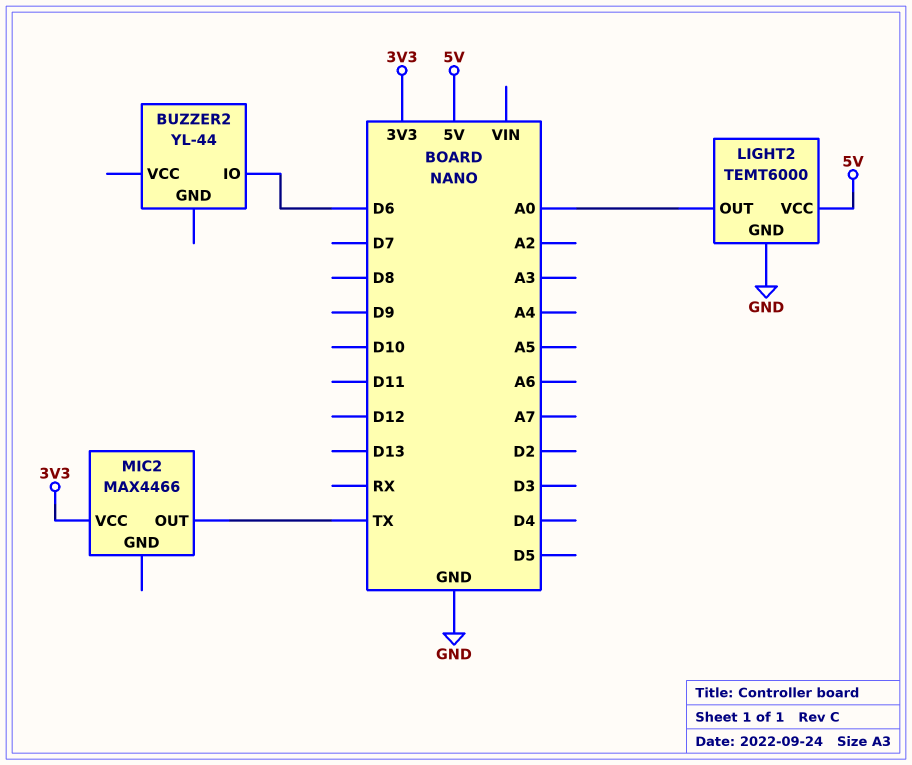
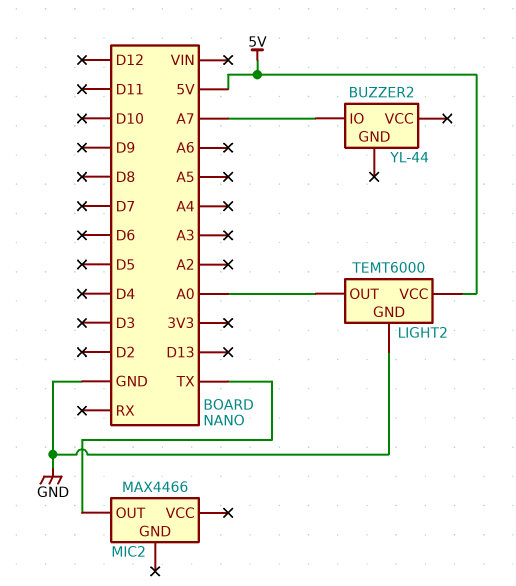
BUZZER2 pin IO: D6 -> A7
MIC2 pin VCC: 3V3 -> none

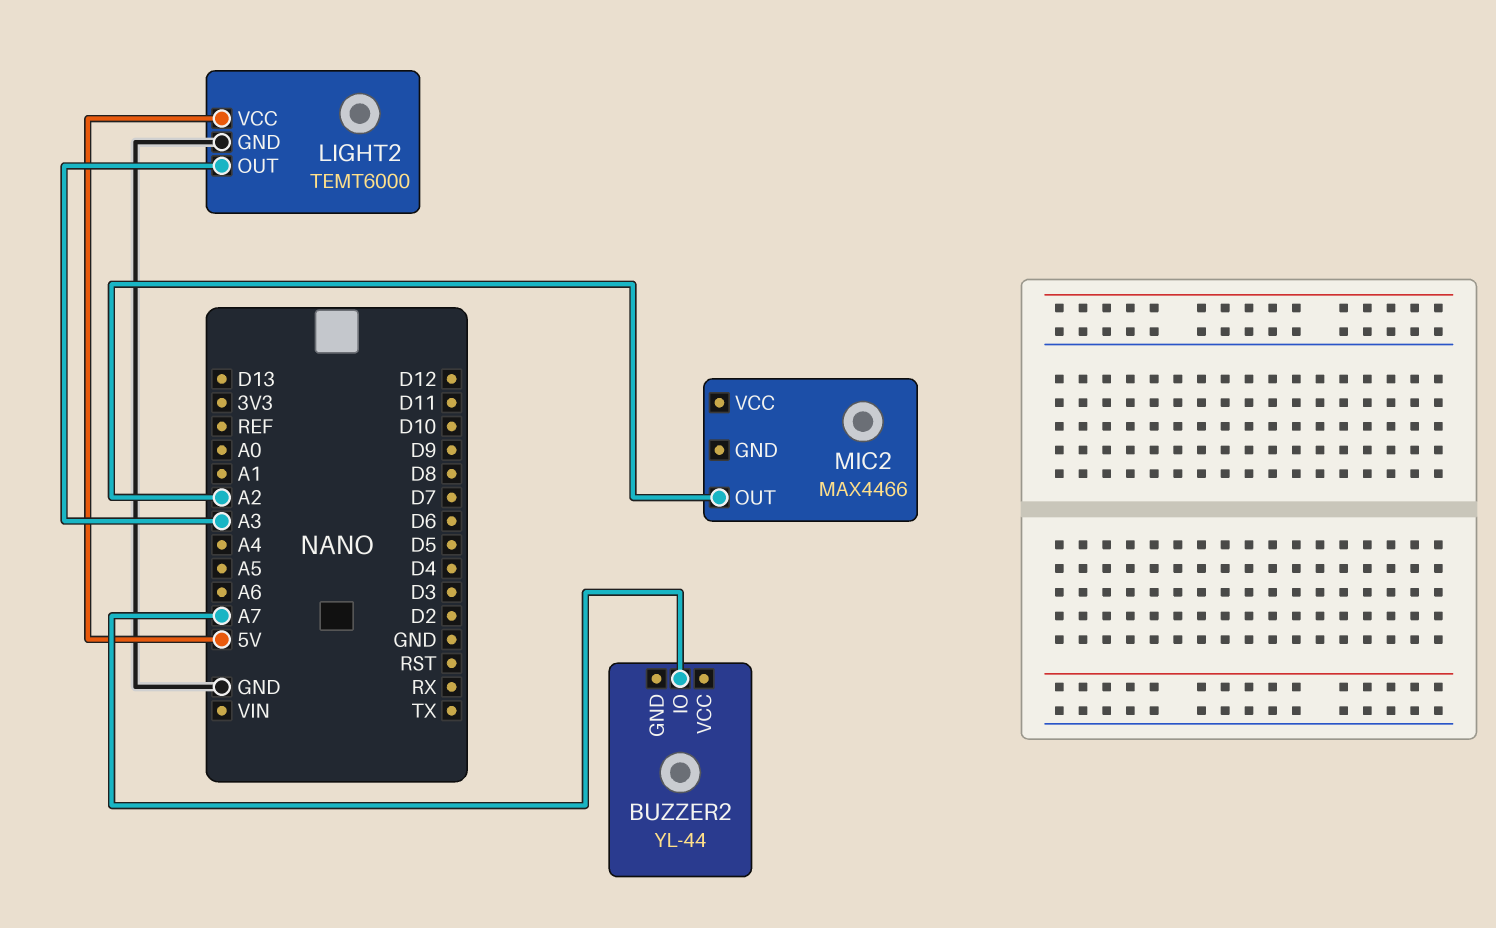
LIGHT2 pin OUT: A0 -> A3
MIC2 pin OUT: TX -> A2

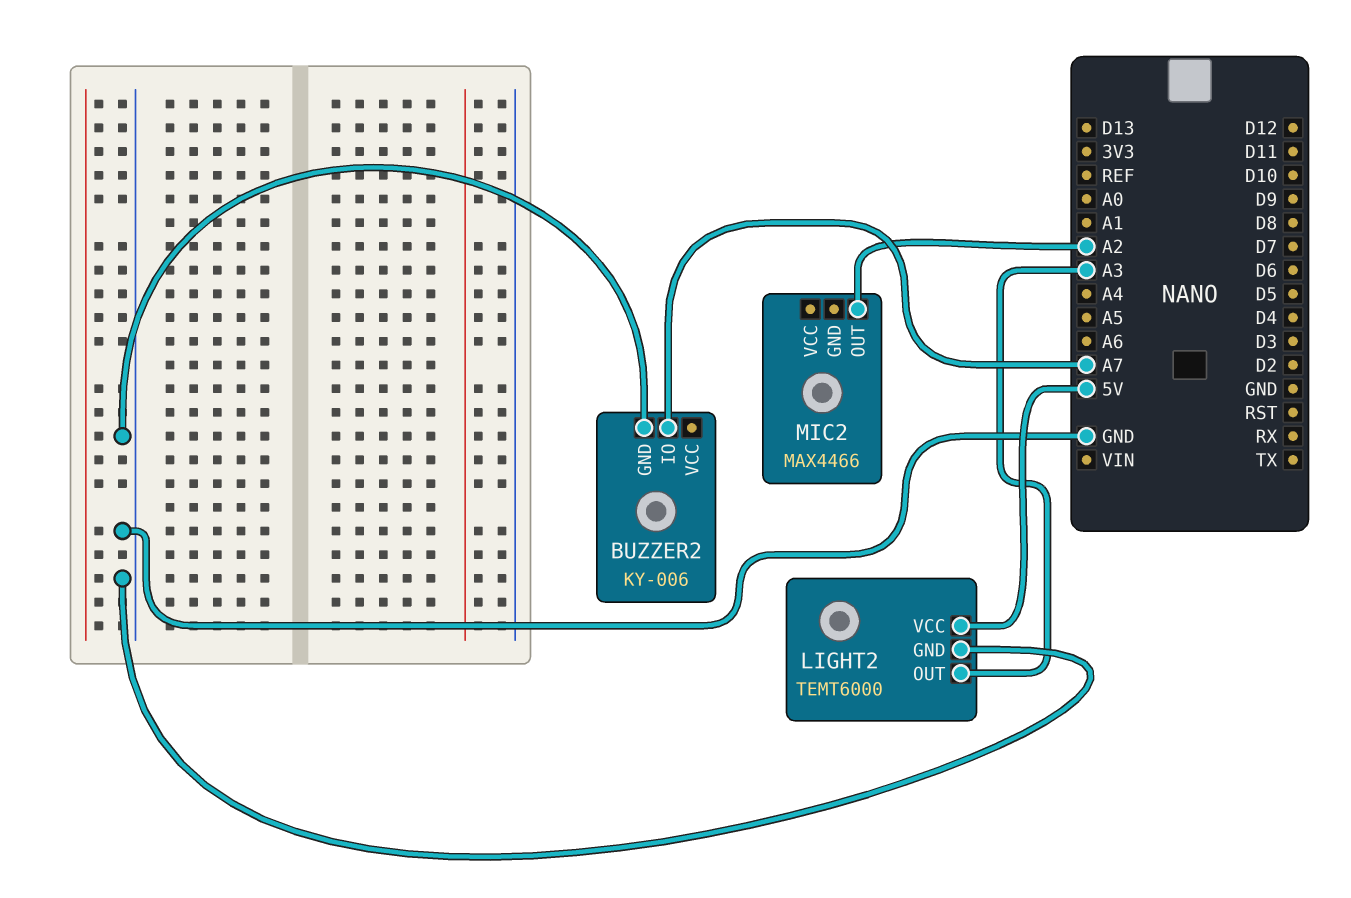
BUZZER2: YL-44 -> KY-006
BUZZER2 pin GND: none -> GND

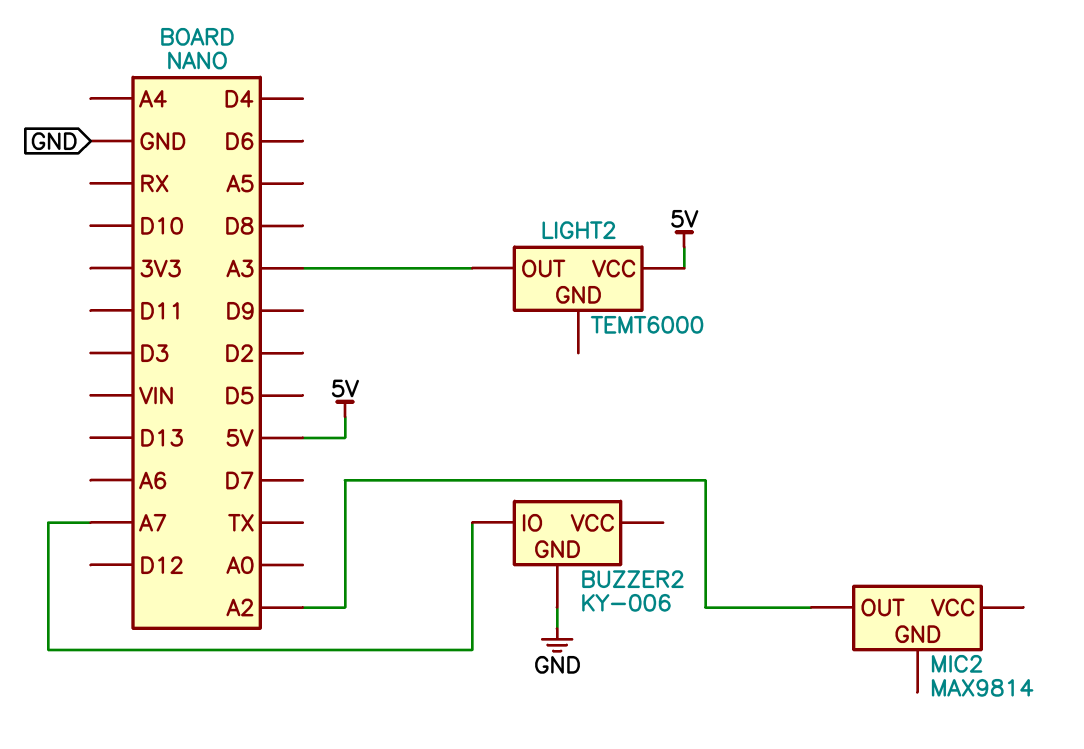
LIGHT2 pin GND: GND -> none
MIC2: MAX4466 -> MAX9814

